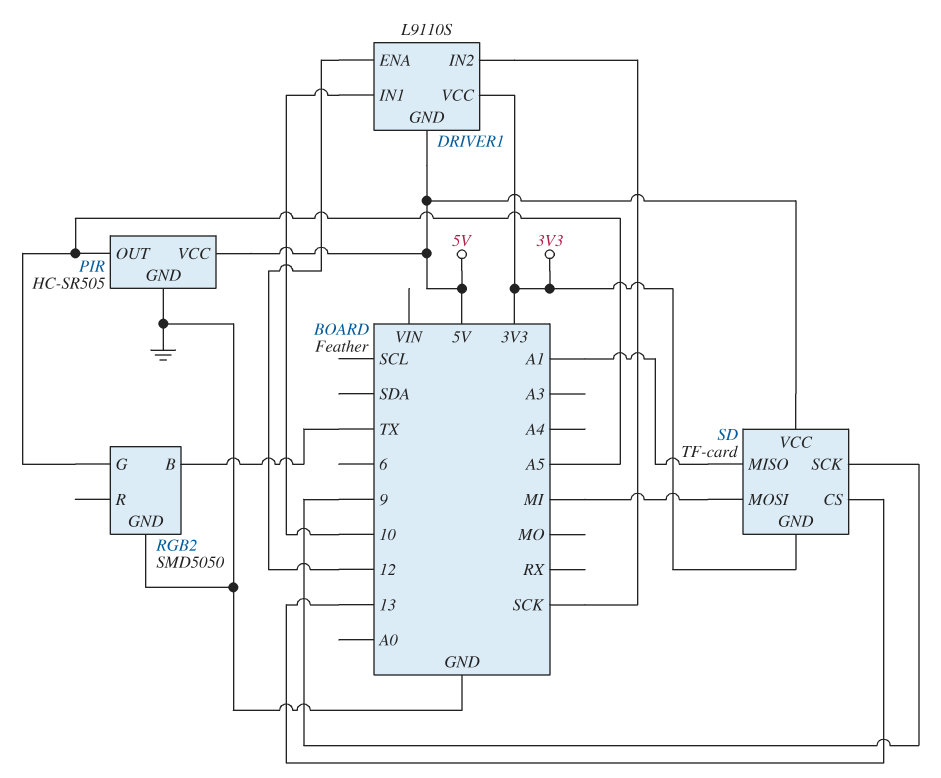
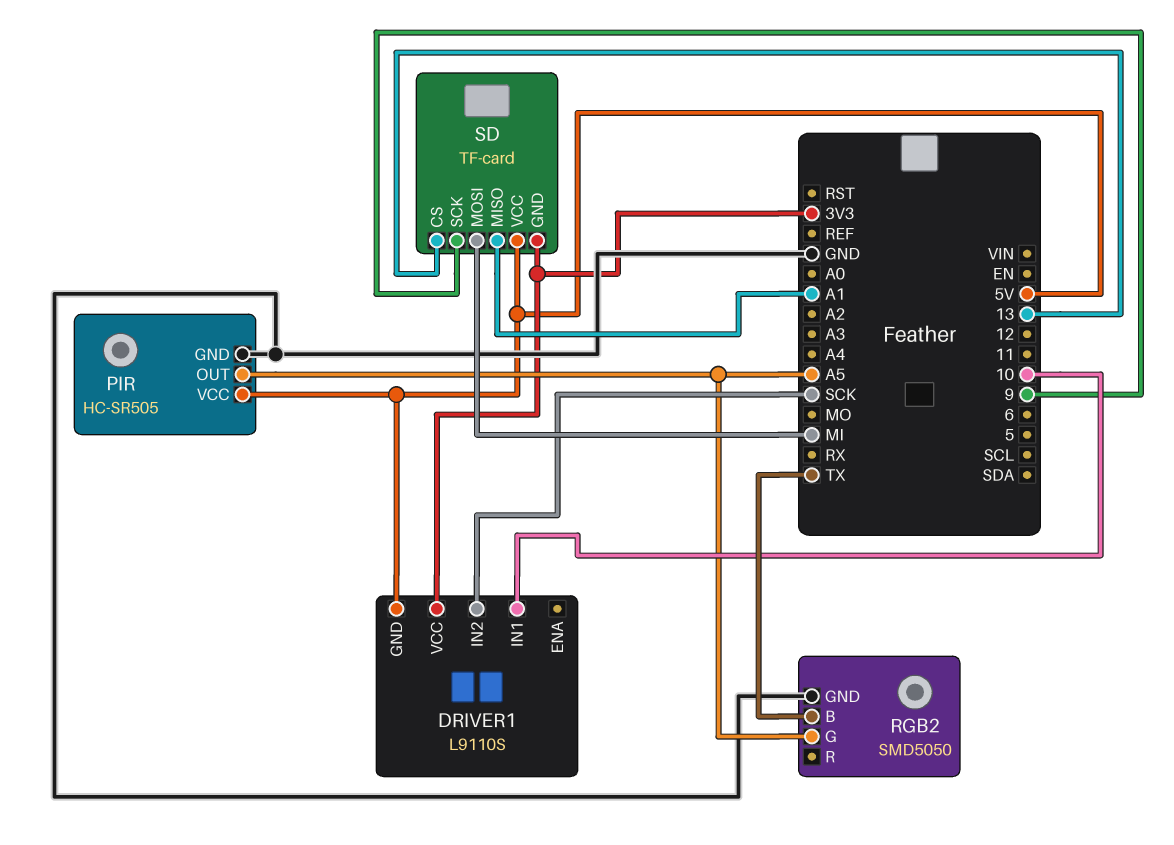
DRIVER1 pin ENA: 12 -> none

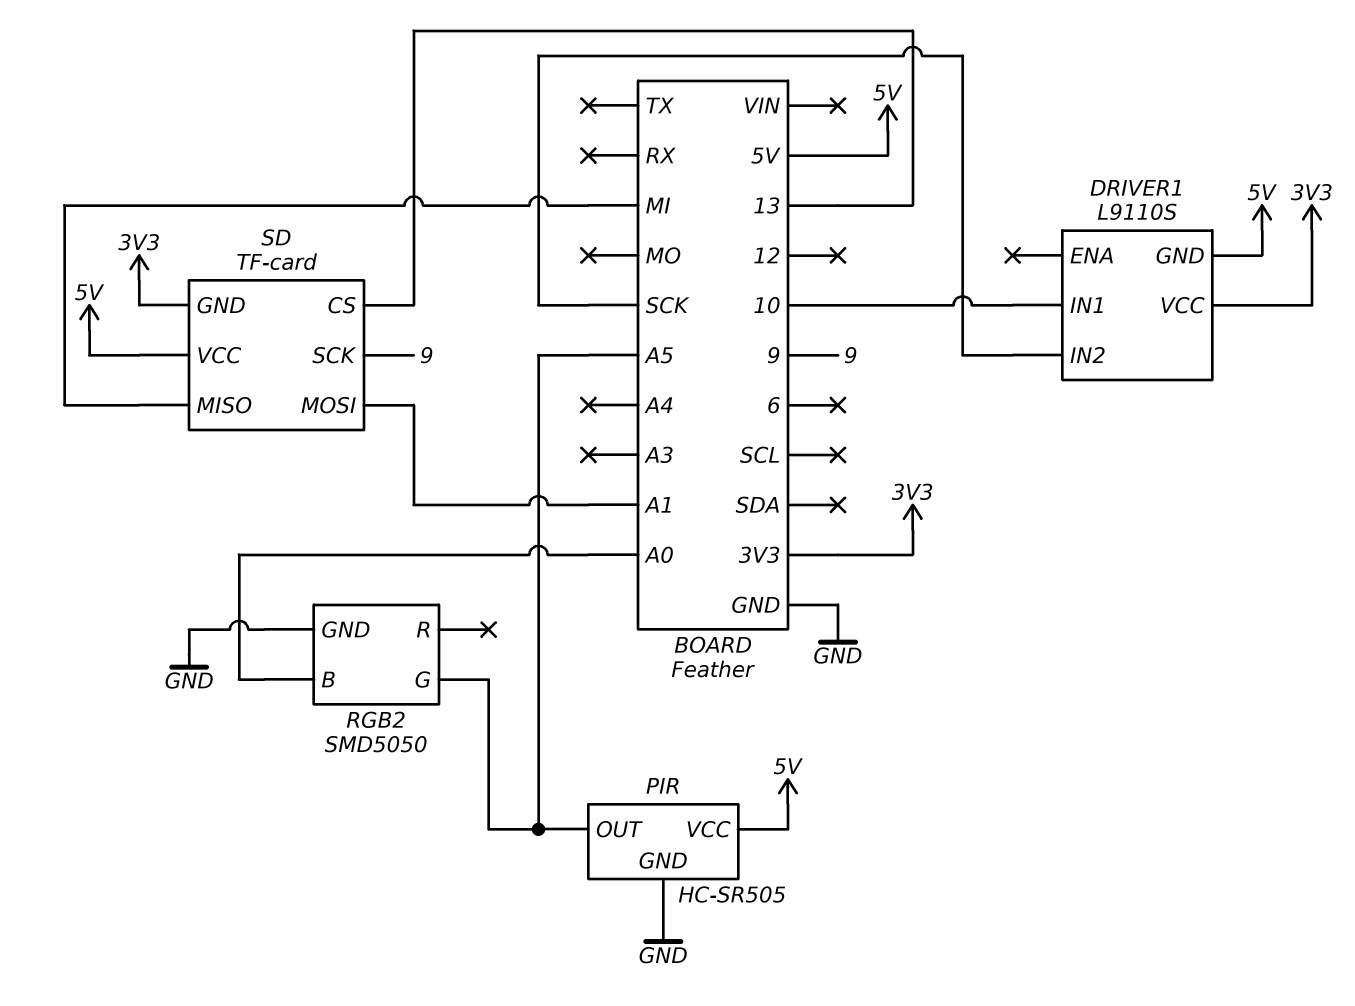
RGB2 pin B: TX -> A0
SD pin MISO: A1 -> MI
SD pin MOSI: MI -> A1

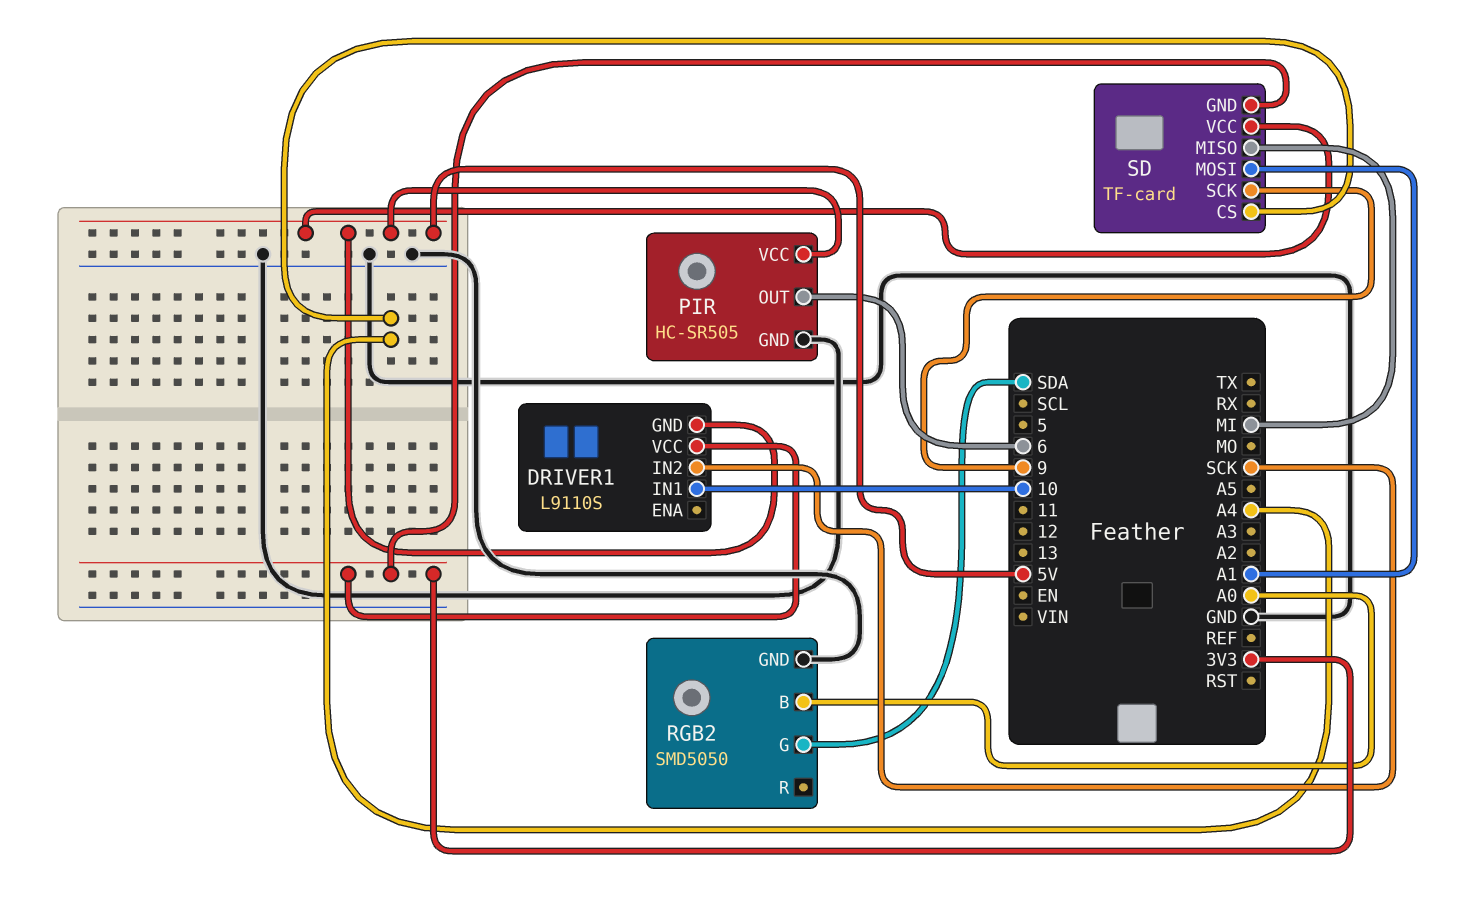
PIR pin OUT: A5 -> 6
RGB2 pin G: A5 -> SDA
SD pin CS: 13 -> A4

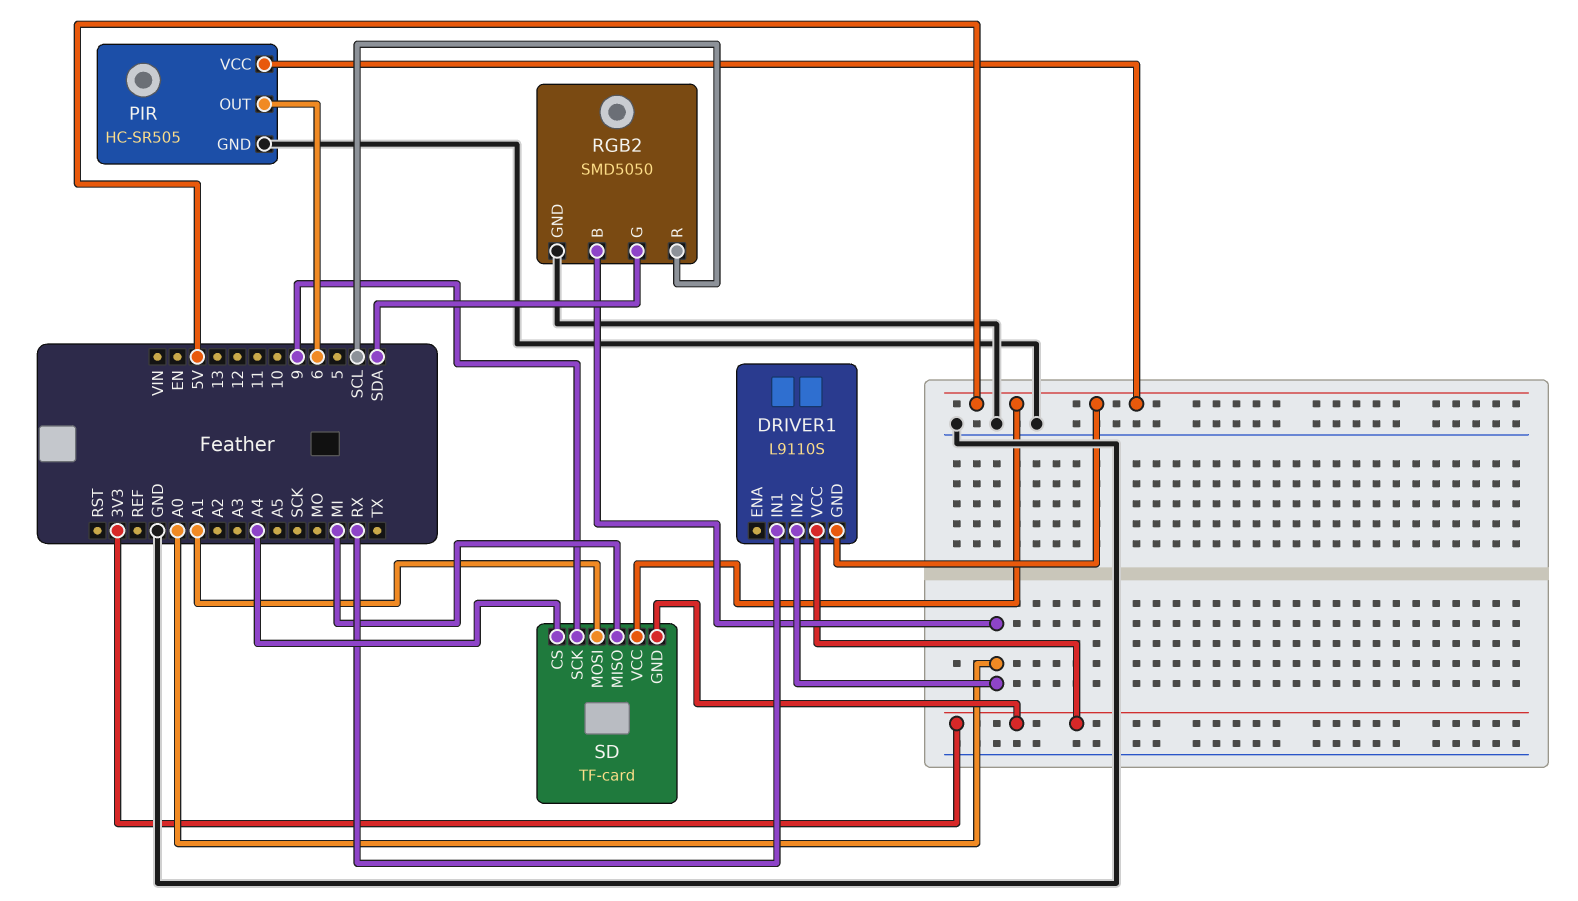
DRIVER1 pin IN1: 10 -> RX
DRIVER1 pin IN2: SCK -> A0
RGB2 pin R: none -> SCL

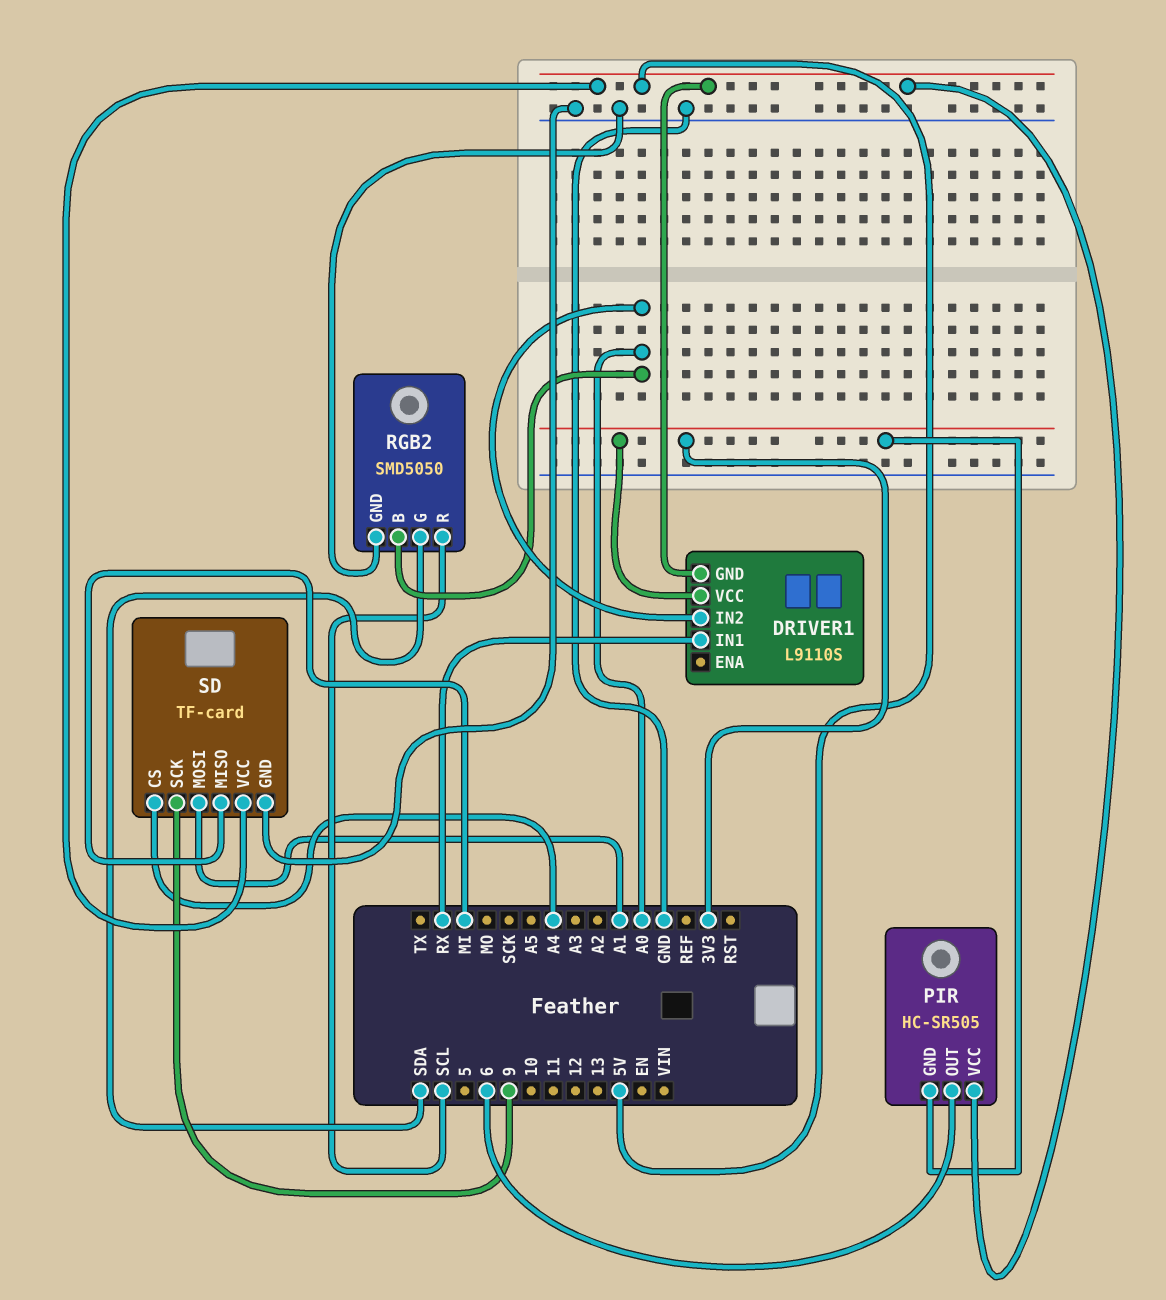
PIR pin GND: GND -> 3V3
SD pin GND: 3V3 -> GND

